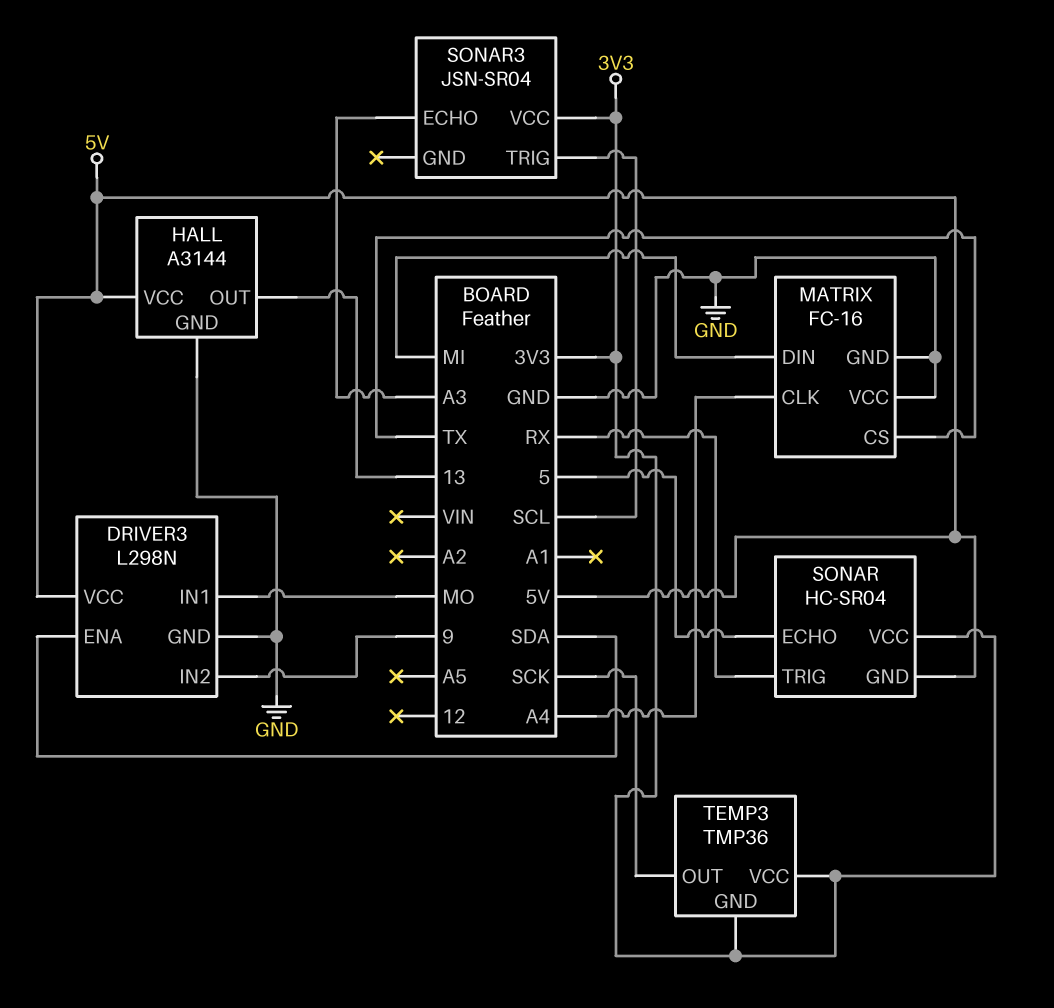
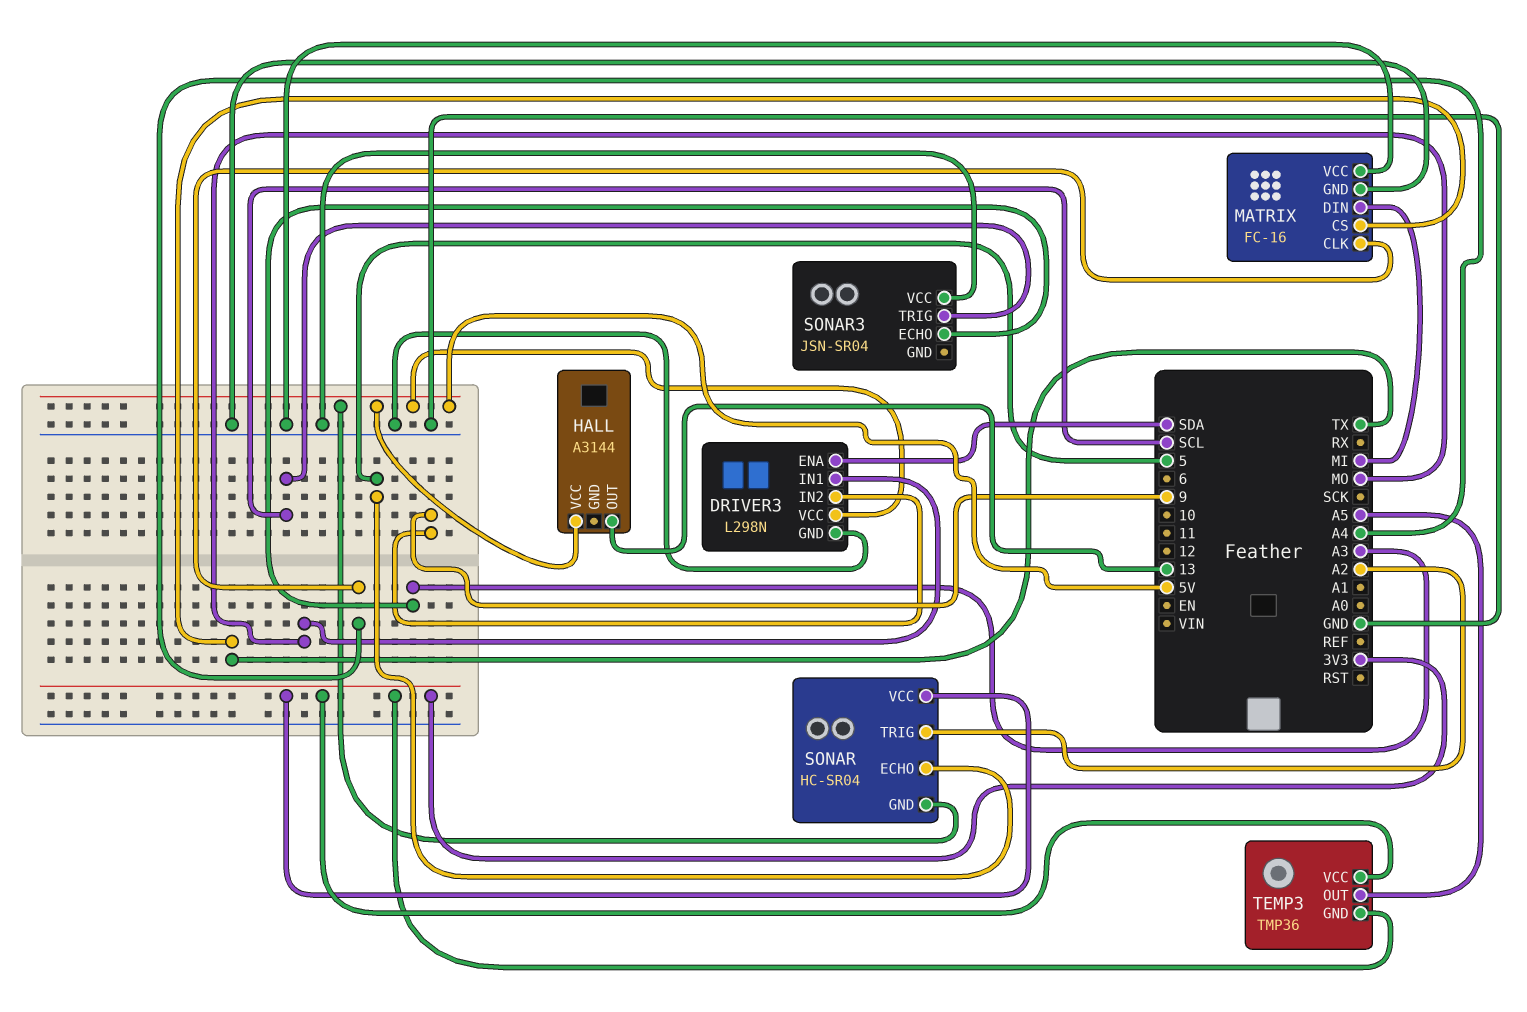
HALL pin GND: GND -> none
SONAR pin TRIG: RX -> A2
SONAR3 pin VCC: 3V3 -> GND
TEMP3 pin OUT: SCK -> A5

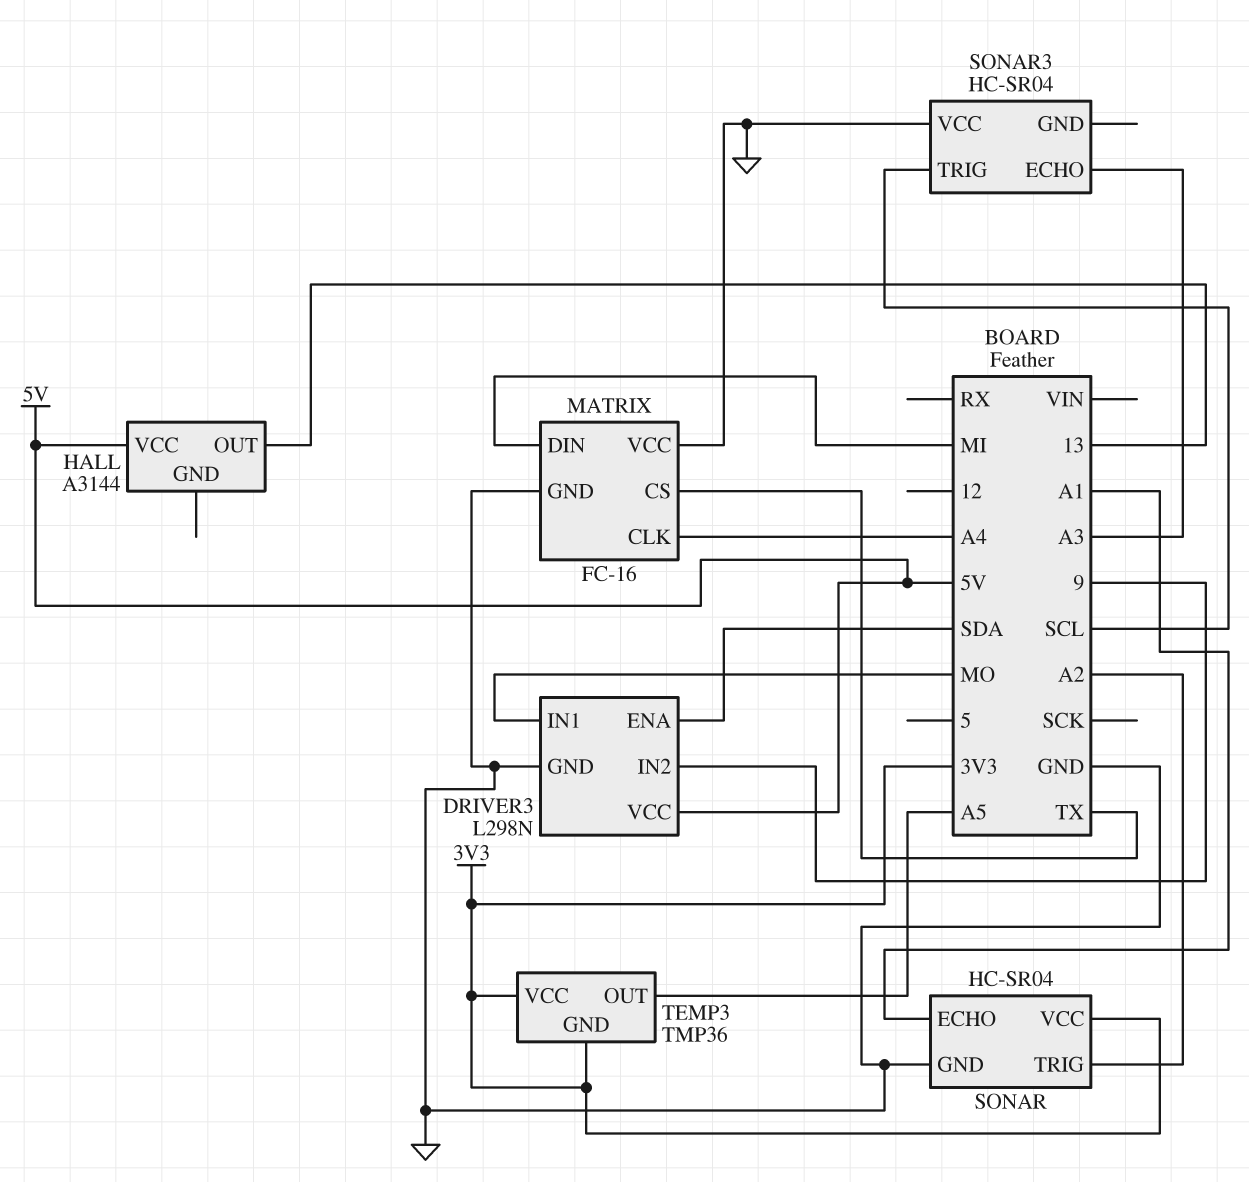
SONAR pin ECHO: 5 -> A1
SONAR pin GND: 5V -> GND
SONAR3: JSN-SR04 -> HC-SR04

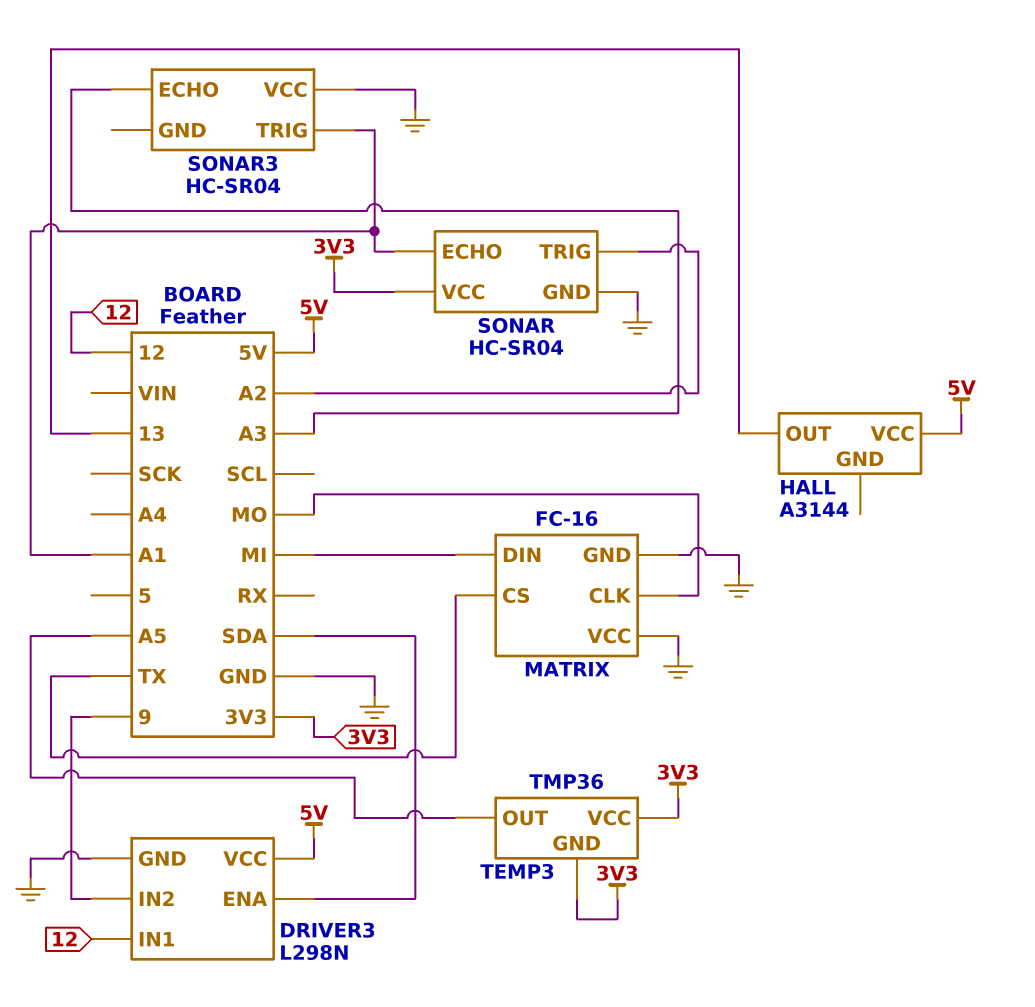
DRIVER3 pin IN1: MO -> 12
MATRIX pin CLK: A4 -> MO
SONAR3 pin TRIG: SCL -> A1

